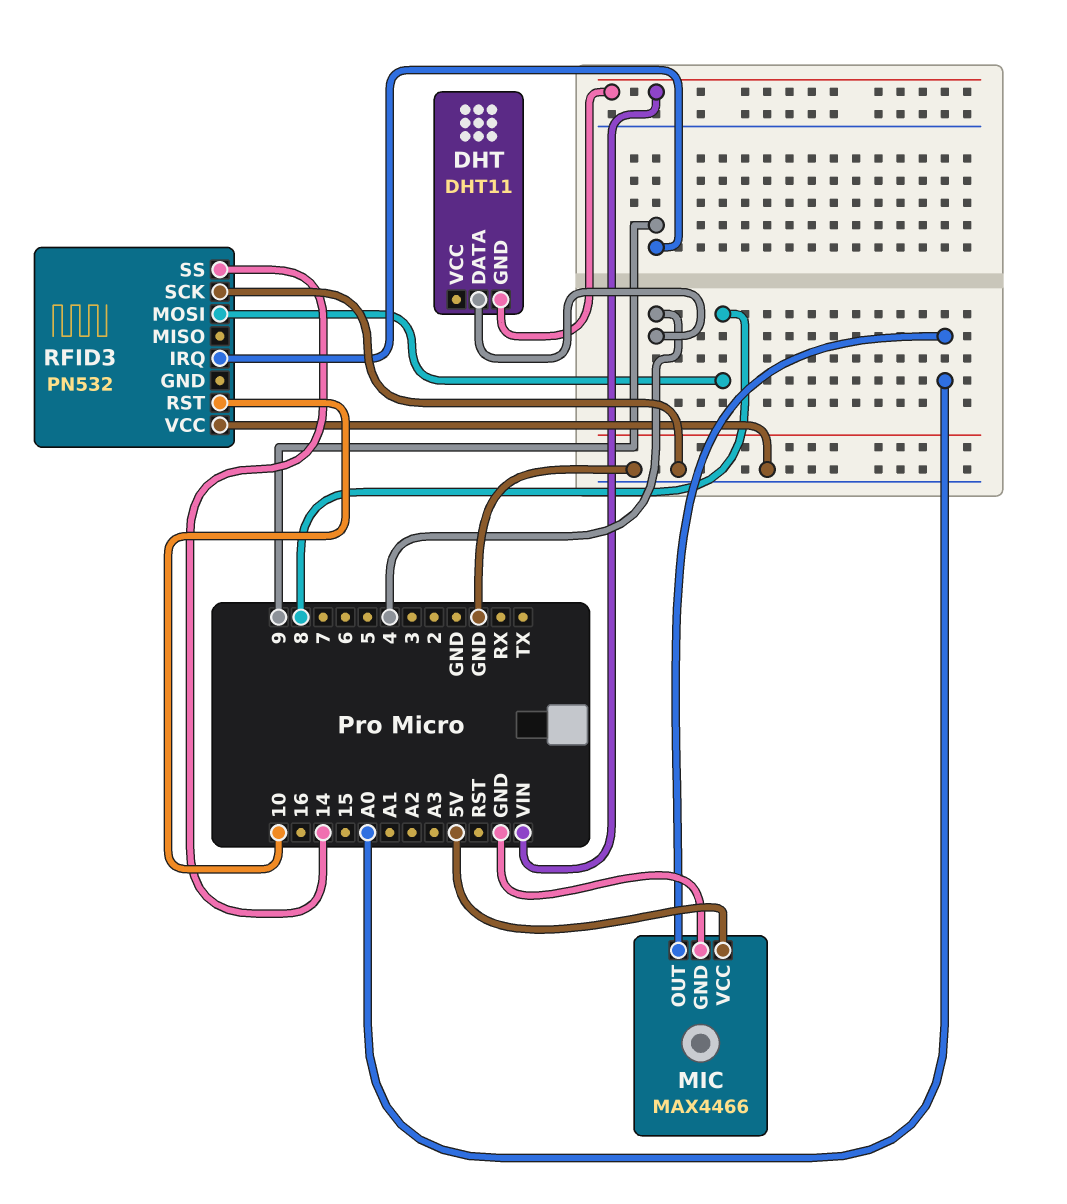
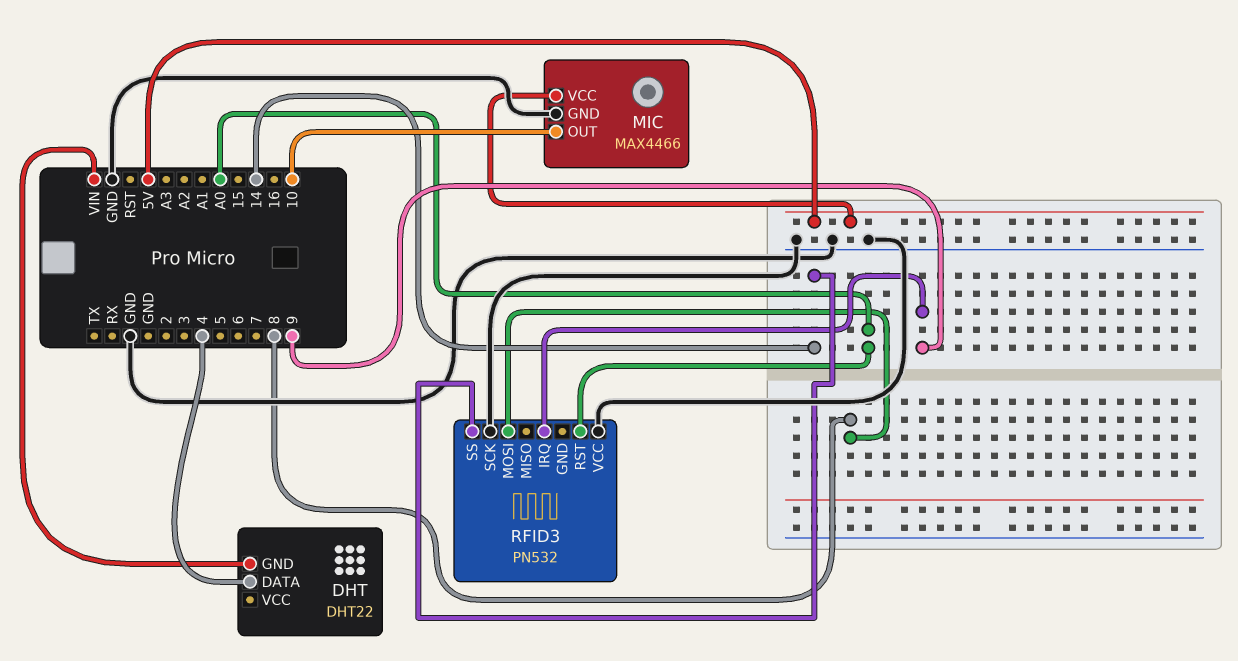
DHT: DHT11 -> DHT22
MIC pin OUT: A0 -> 10
RFID3 pin RST: 10 -> A0

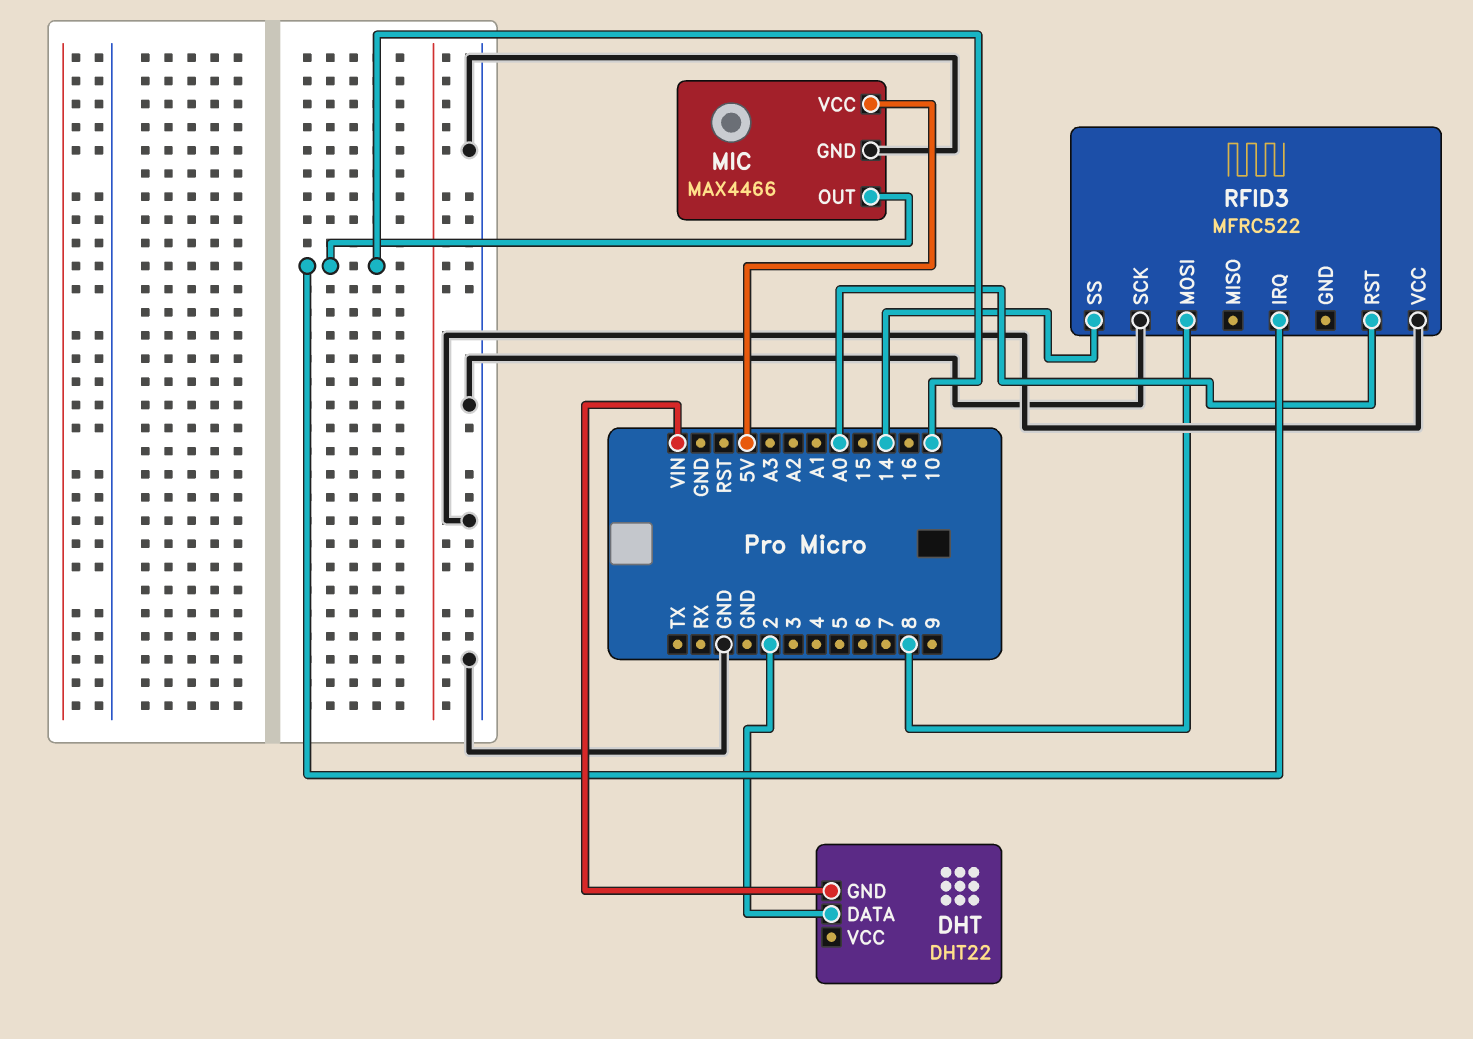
DHT pin DATA: 4 -> 2
RFID3: PN532 -> MFRC522
RFID3 pin IRQ: 9 -> 10

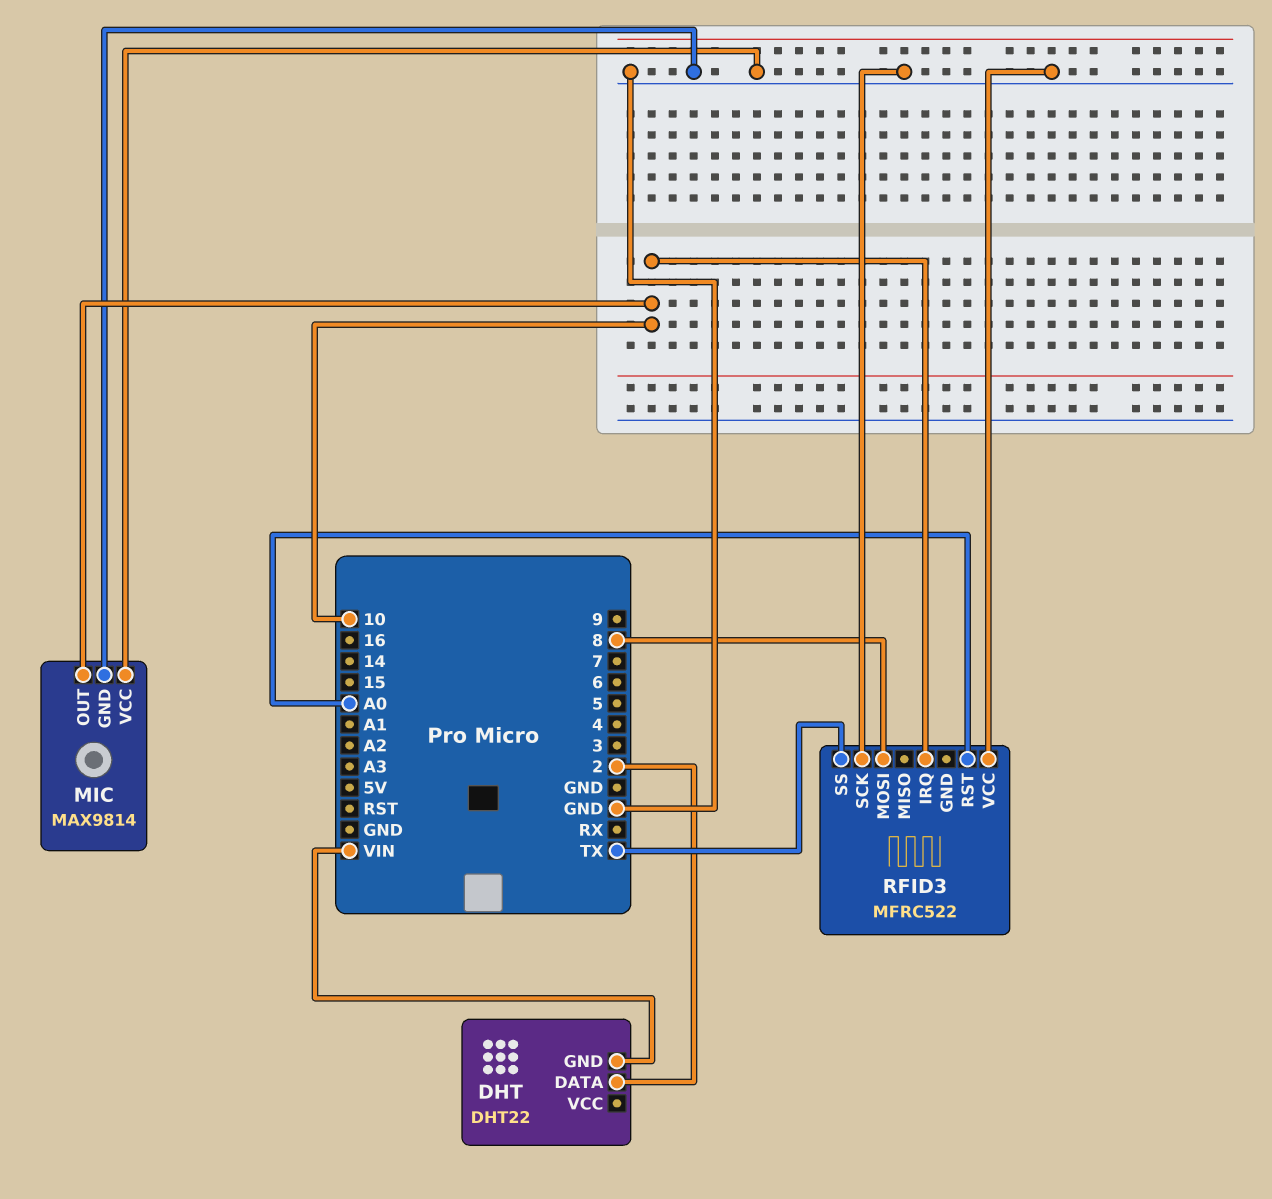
MIC: MAX4466 -> MAX9814
MIC pin VCC: 5V -> GND
RFID3 pin SS: 14 -> TX

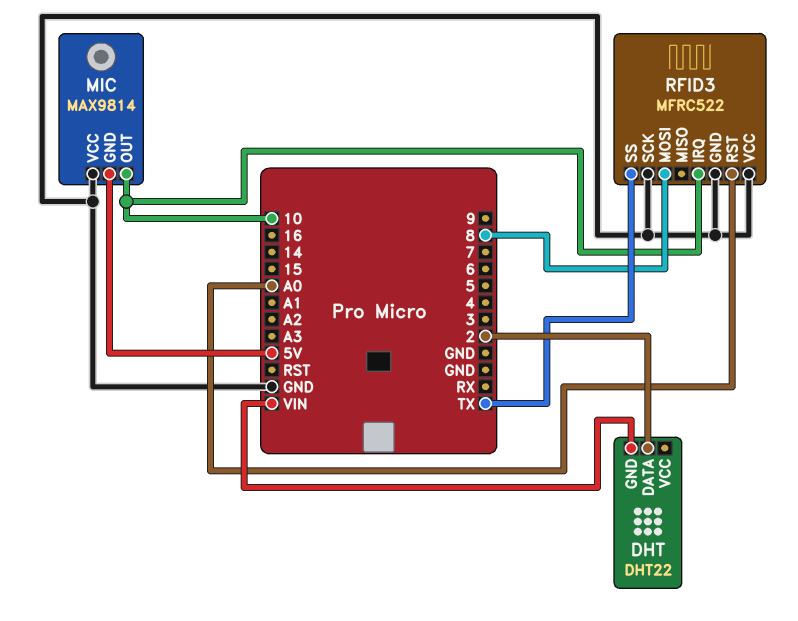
MIC pin GND: GND -> 5V
RFID3 pin GND: none -> GND

